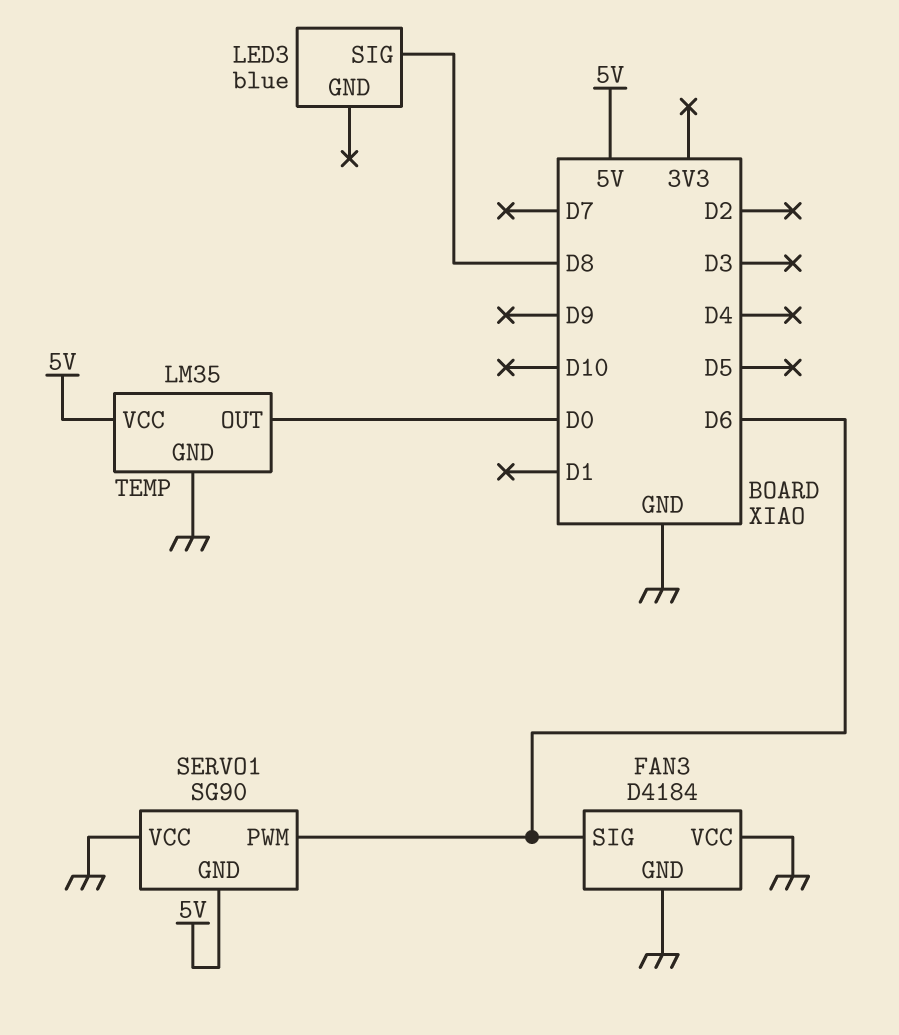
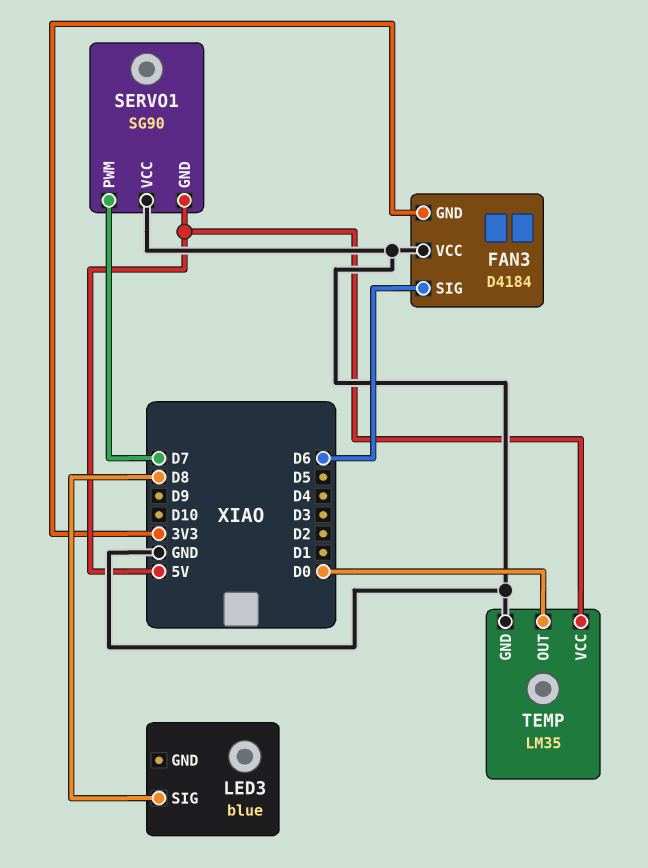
FAN3 pin GND: GND -> 3V3
SERVO1 pin PWM: D6 -> D7

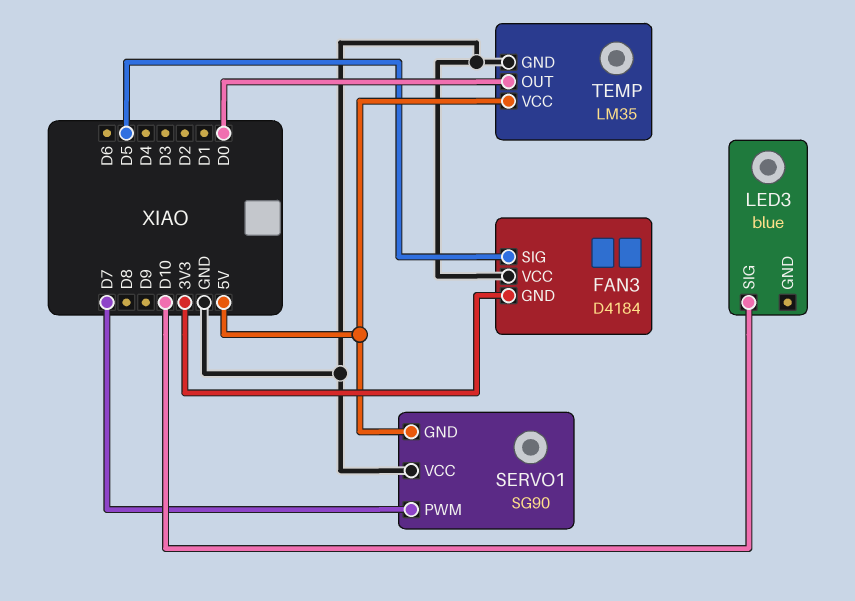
FAN3 pin SIG: D6 -> D5
LED3 pin SIG: D8 -> D10

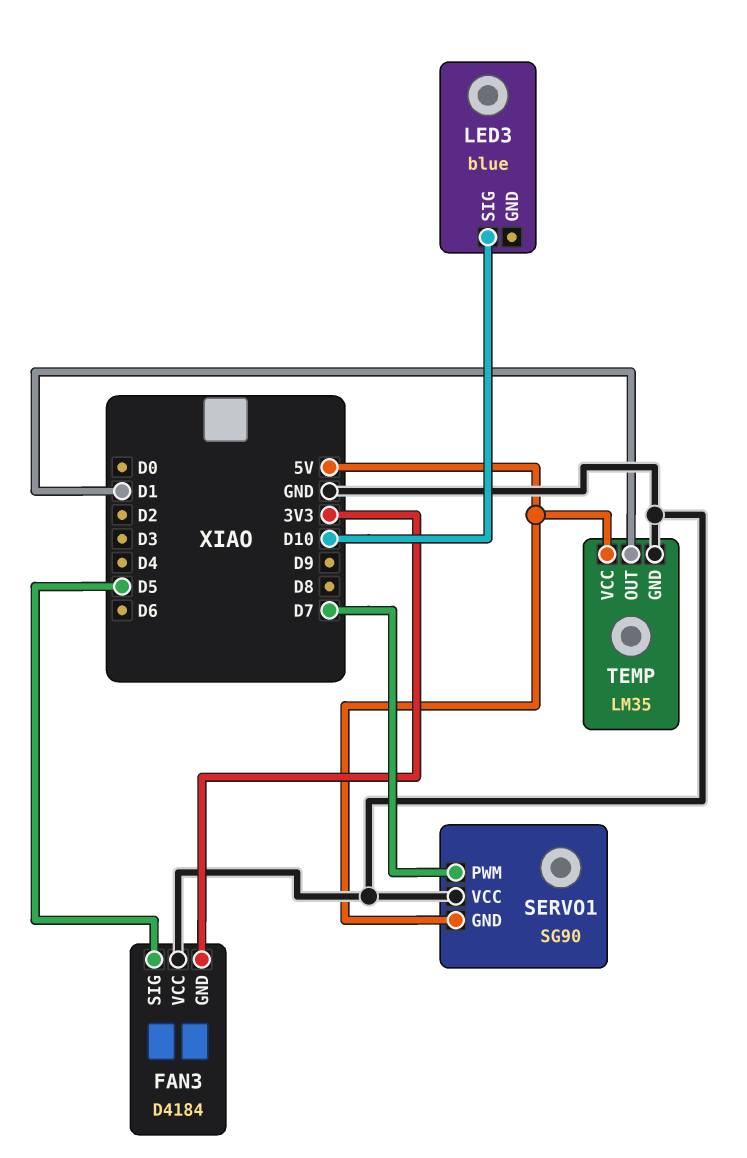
TEMP pin OUT: D0 -> D1

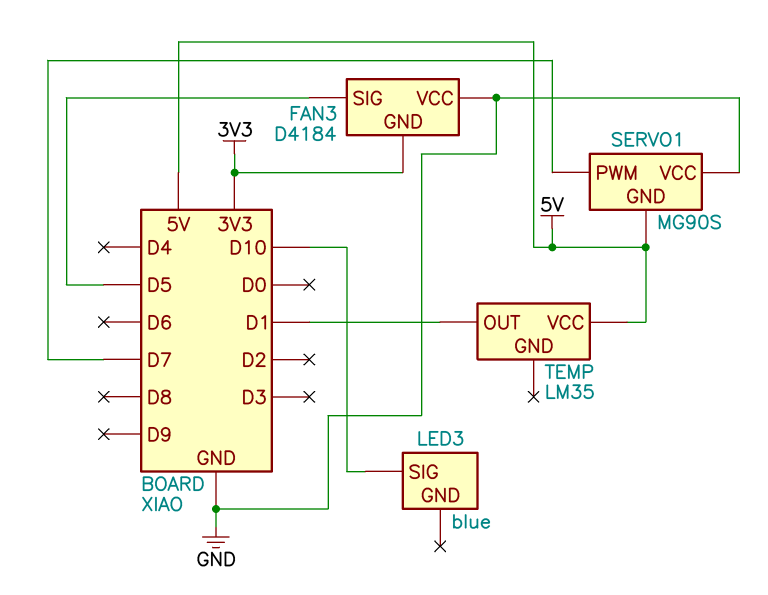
SERVO1: SG90 -> MG90S
TEMP pin GND: GND -> none

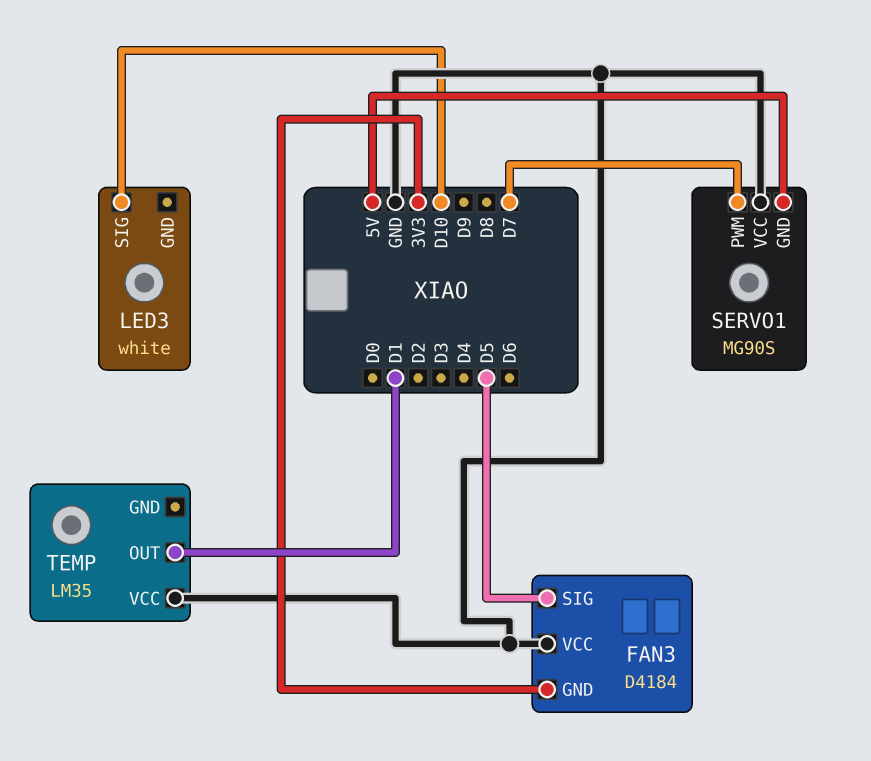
LED3: blue -> white
TEMP pin VCC: 5V -> GND

